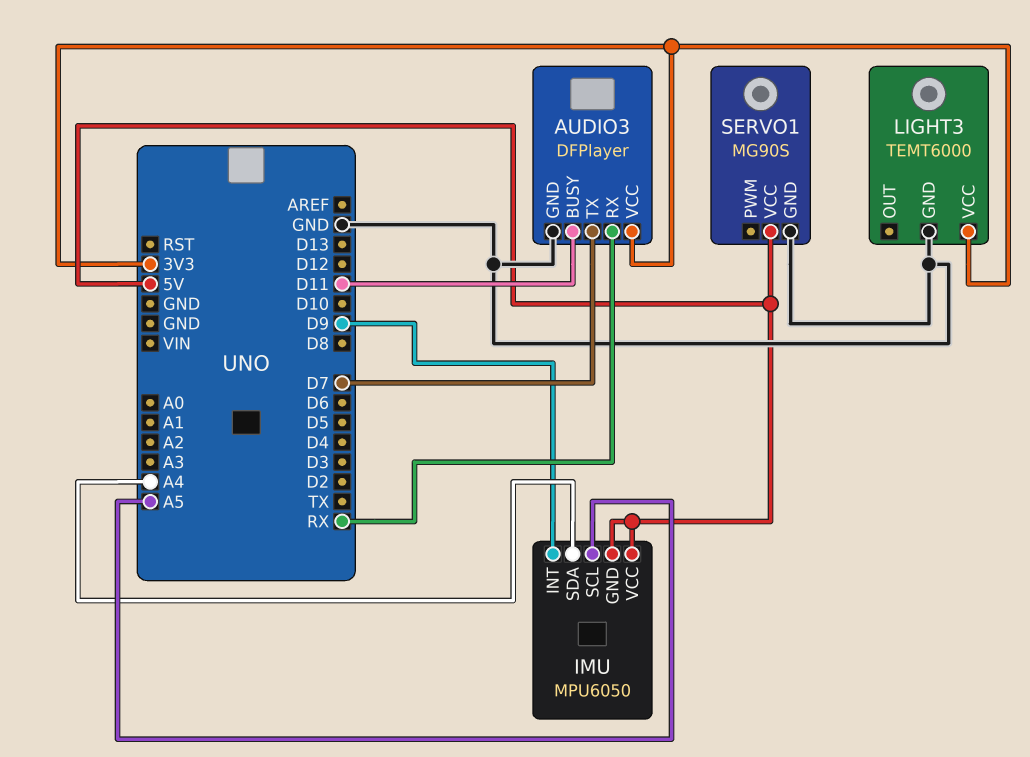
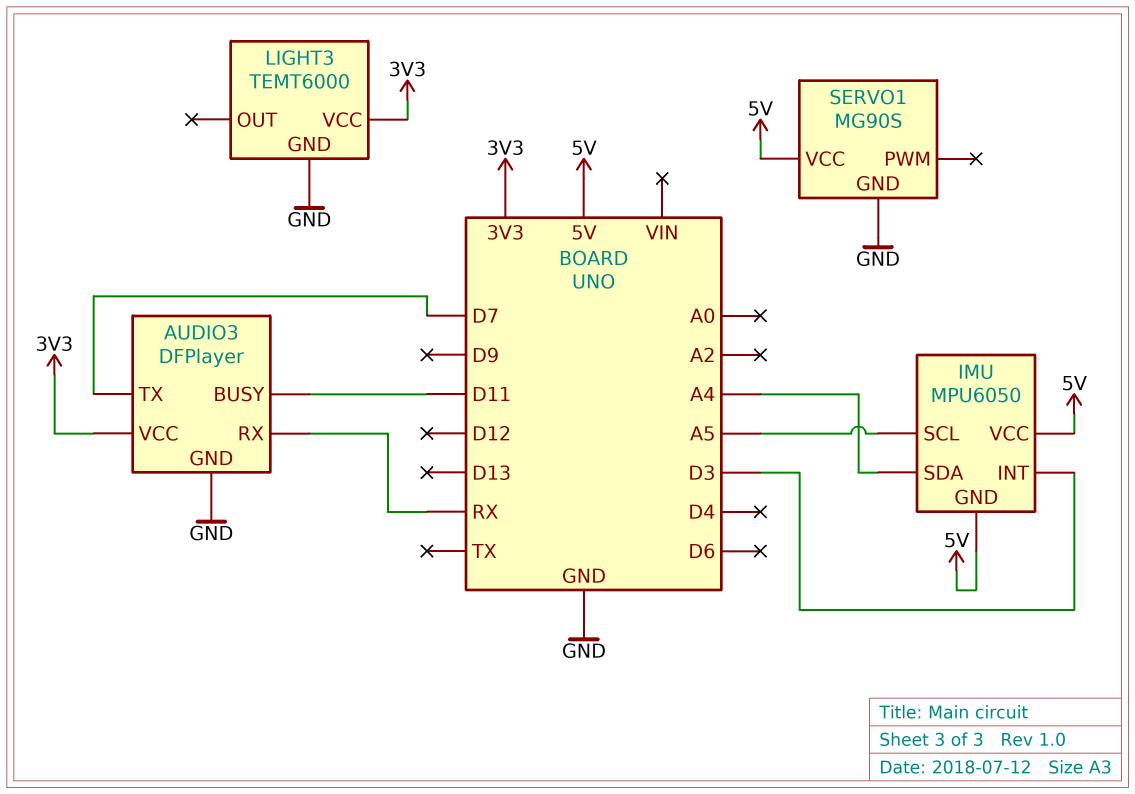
IMU pin INT: D9 -> D3

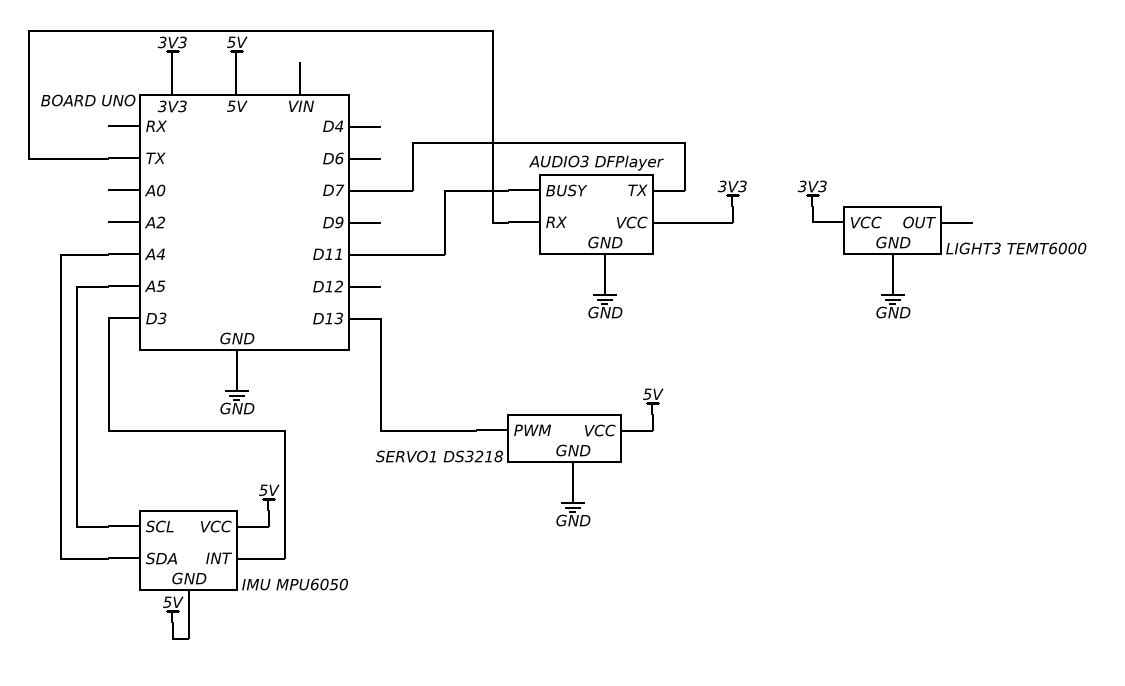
AUDIO3 pin RX: RX -> TX
SERVO1: MG90S -> DS3218
SERVO1 pin PWM: none -> D13

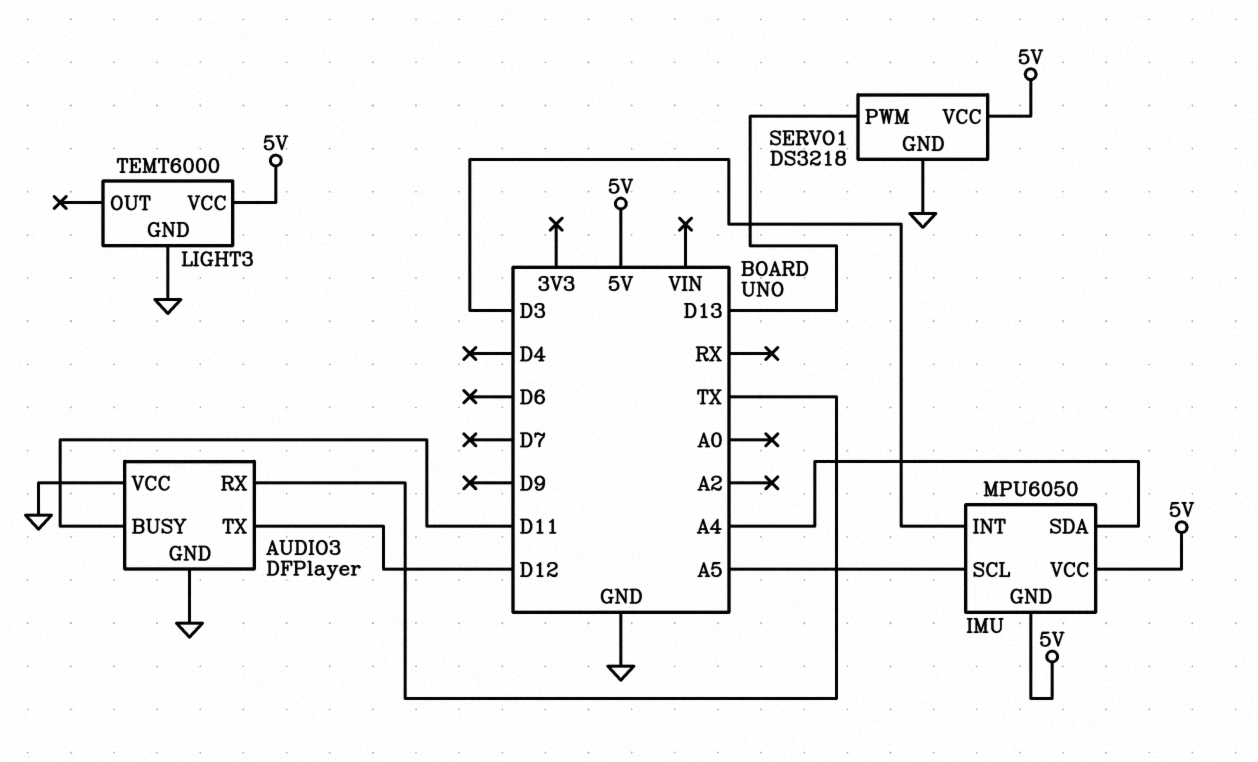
AUDIO3 pin TX: D7 -> D12
AUDIO3 pin VCC: 3V3 -> GND
LIGHT3 pin VCC: 3V3 -> 5V

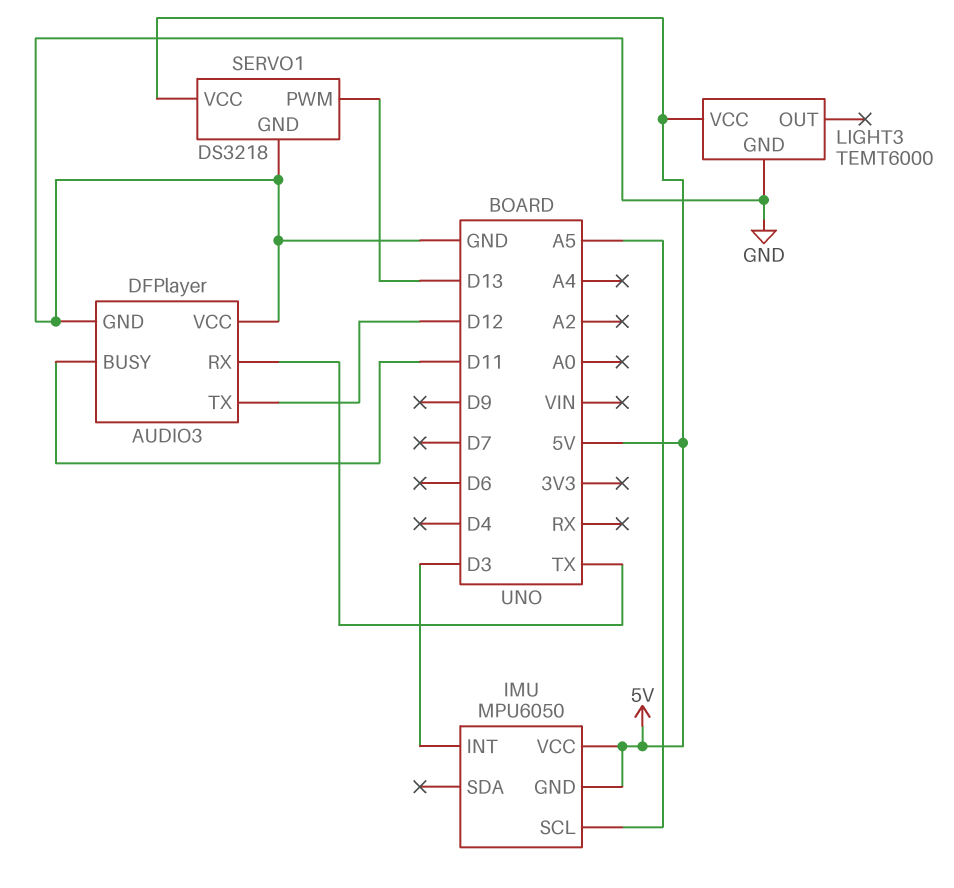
IMU pin SDA: A4 -> none

